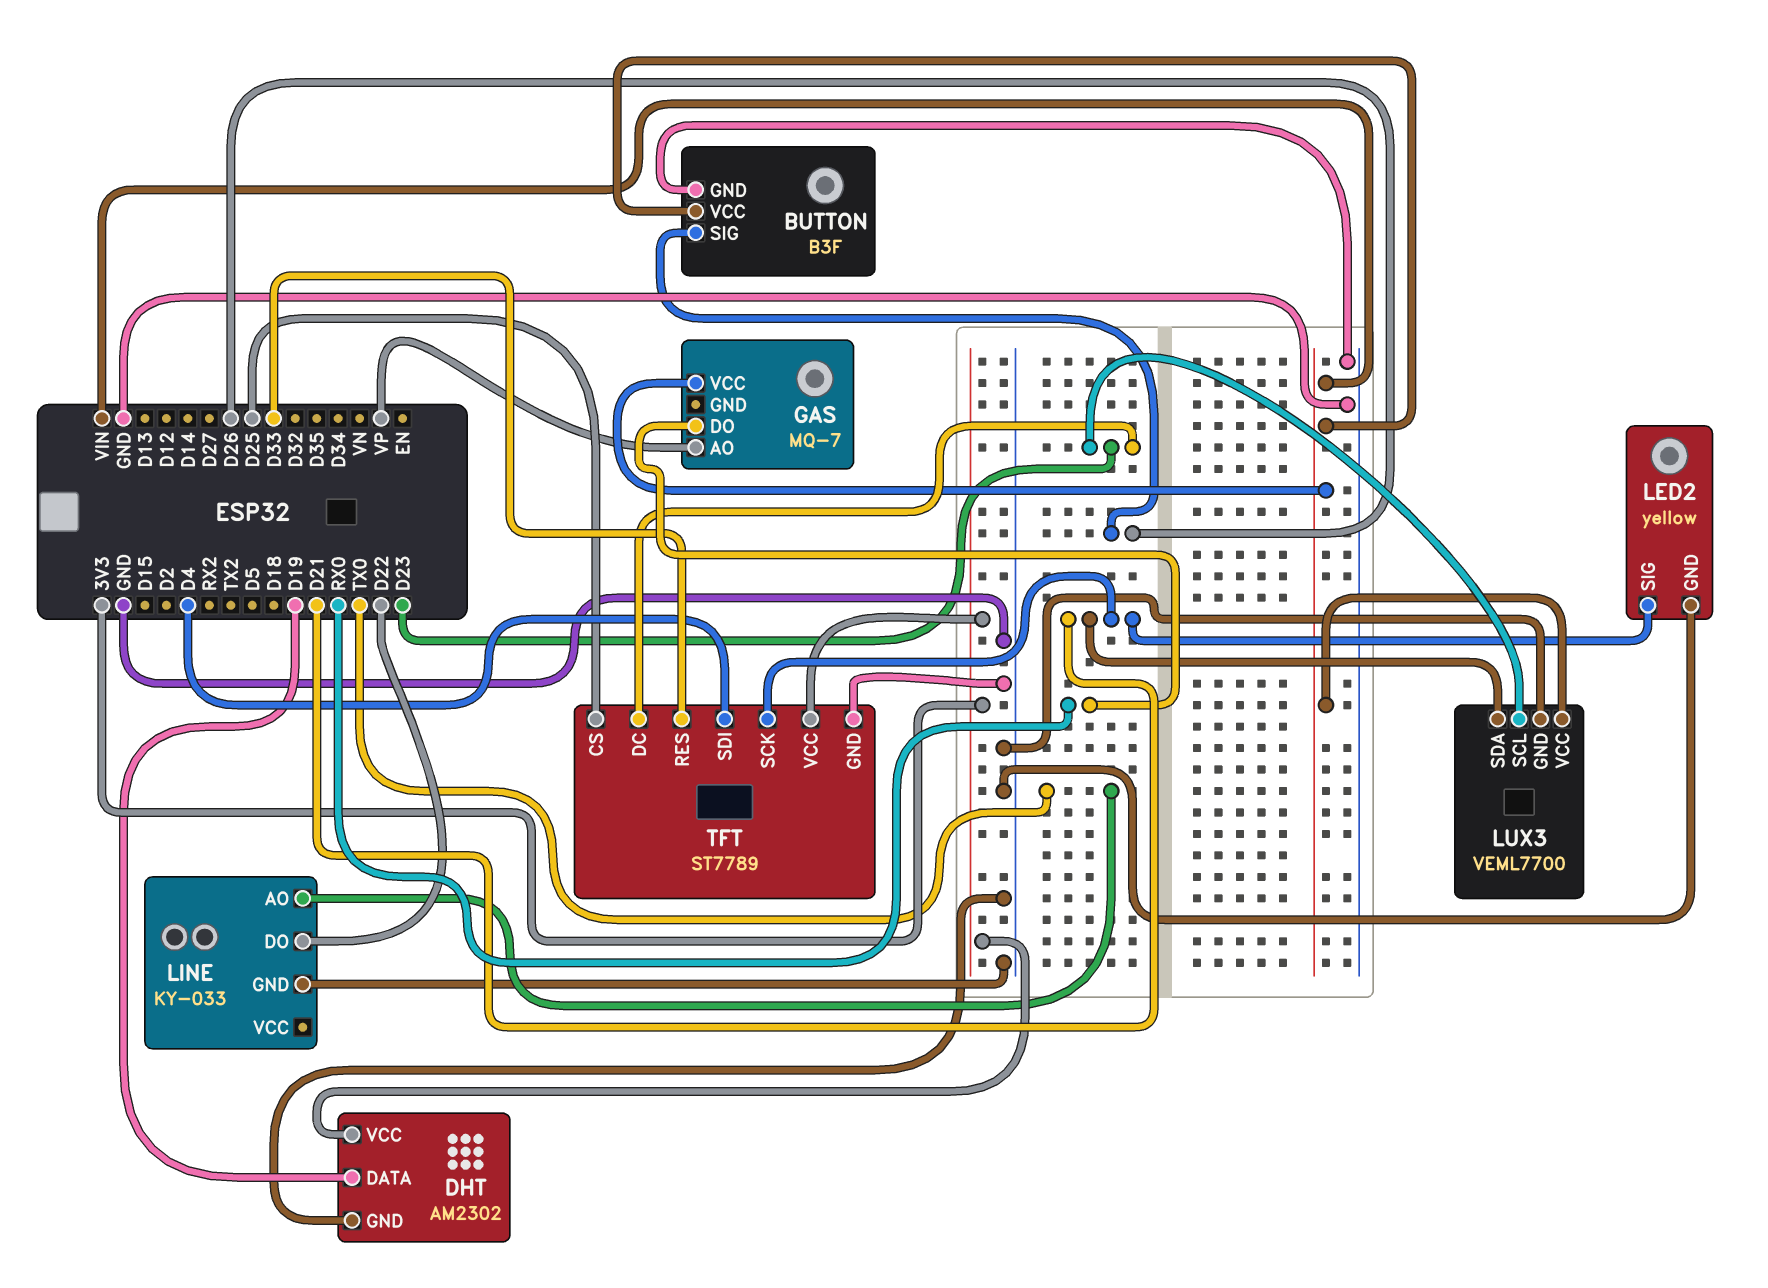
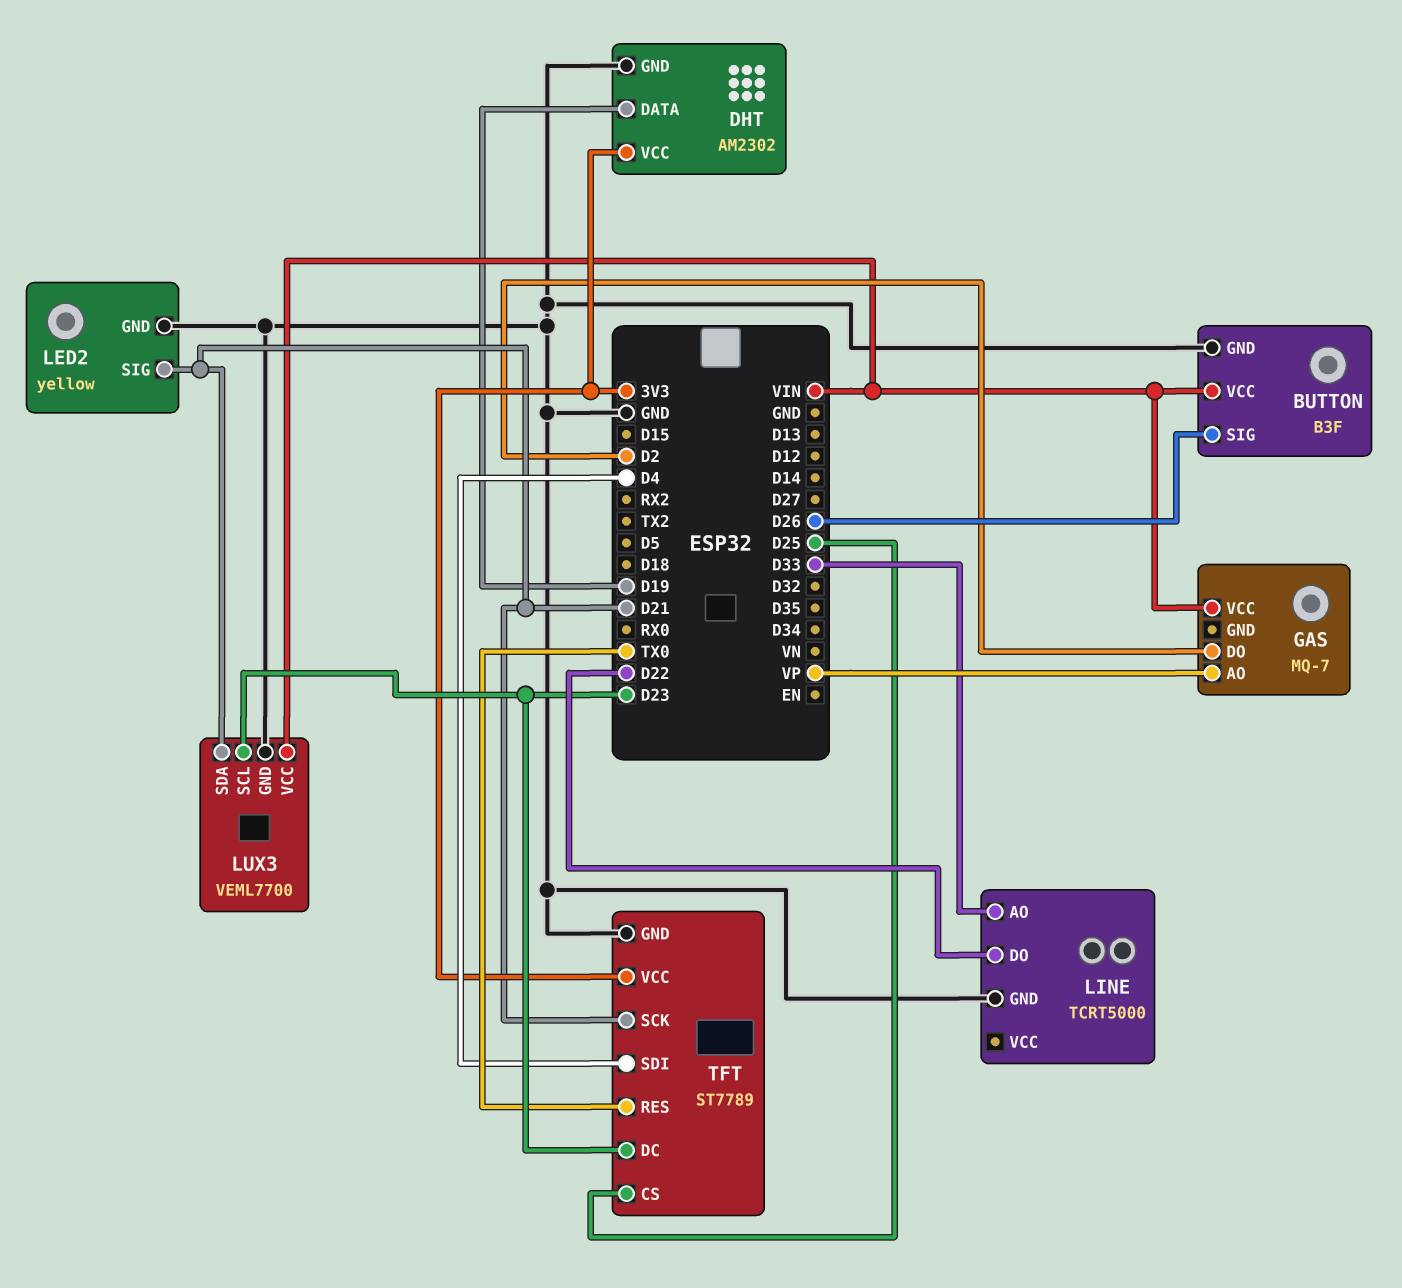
GAS pin DO: RX0 -> D2
LINE: KY-033 -> TCRT5000
LINE pin AO: TX0 -> D33
TFT pin RES: D33 -> TX0

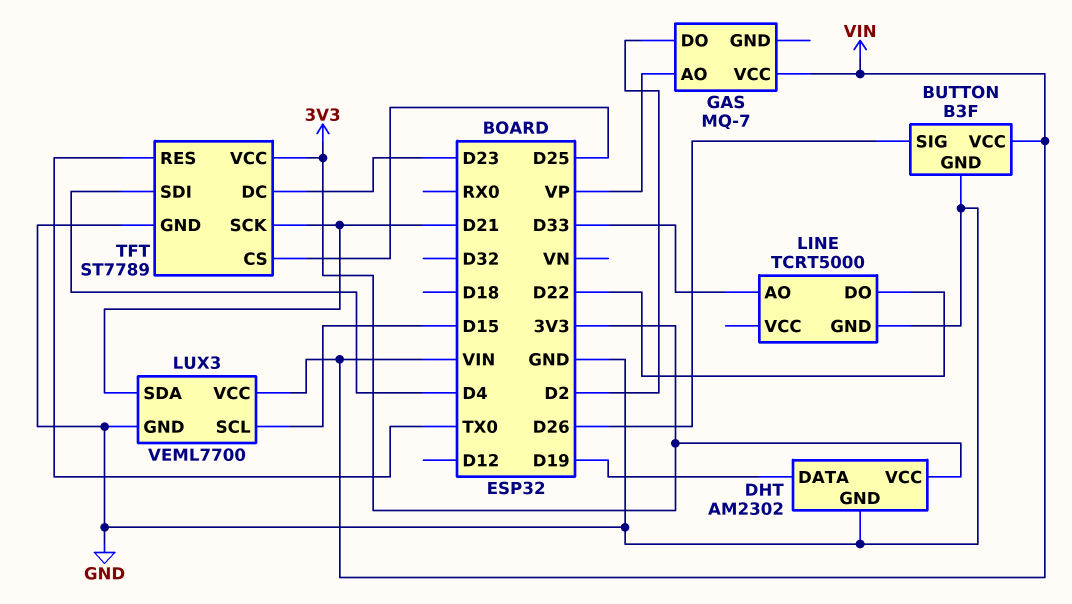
LED2: yellow -> none
LED2 pin GND: GND -> none
LED2 pin SIG: D21 -> none
LUX3 pin SCL: D23 -> D15

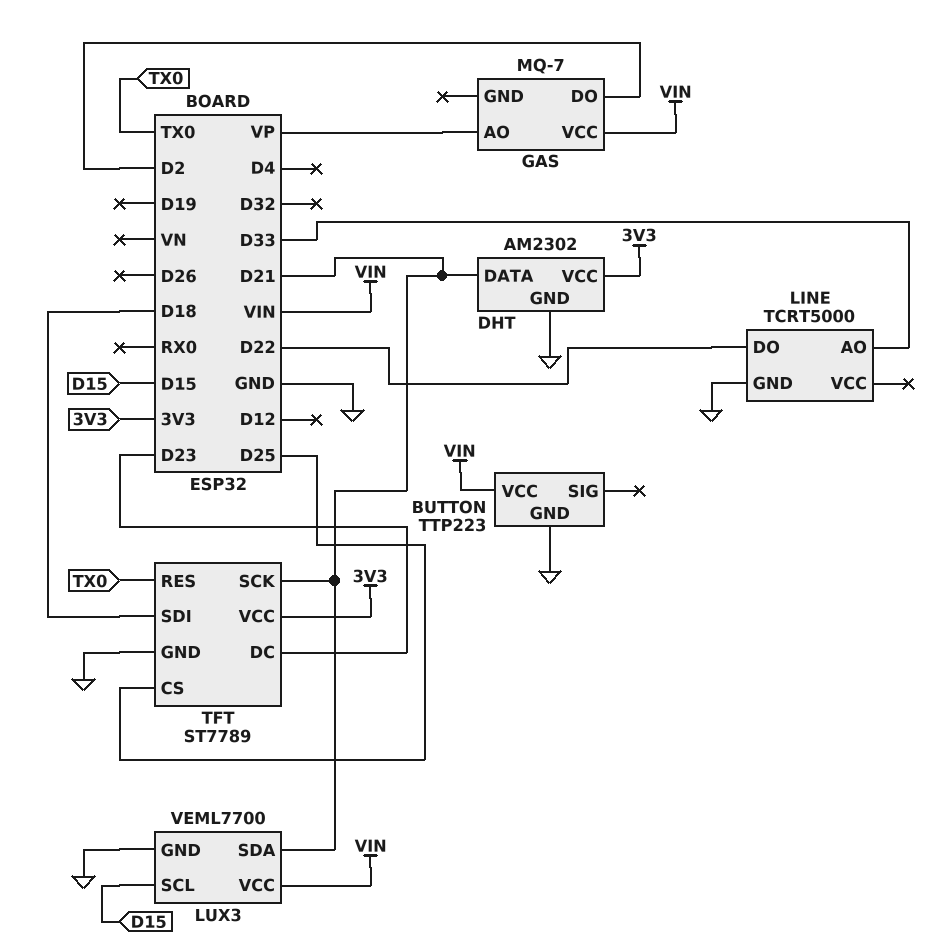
BUTTON: B3F -> TTP223
BUTTON pin SIG: D26 -> none
DHT pin DATA: D19 -> D21
TFT pin SDI: D4 -> D18

